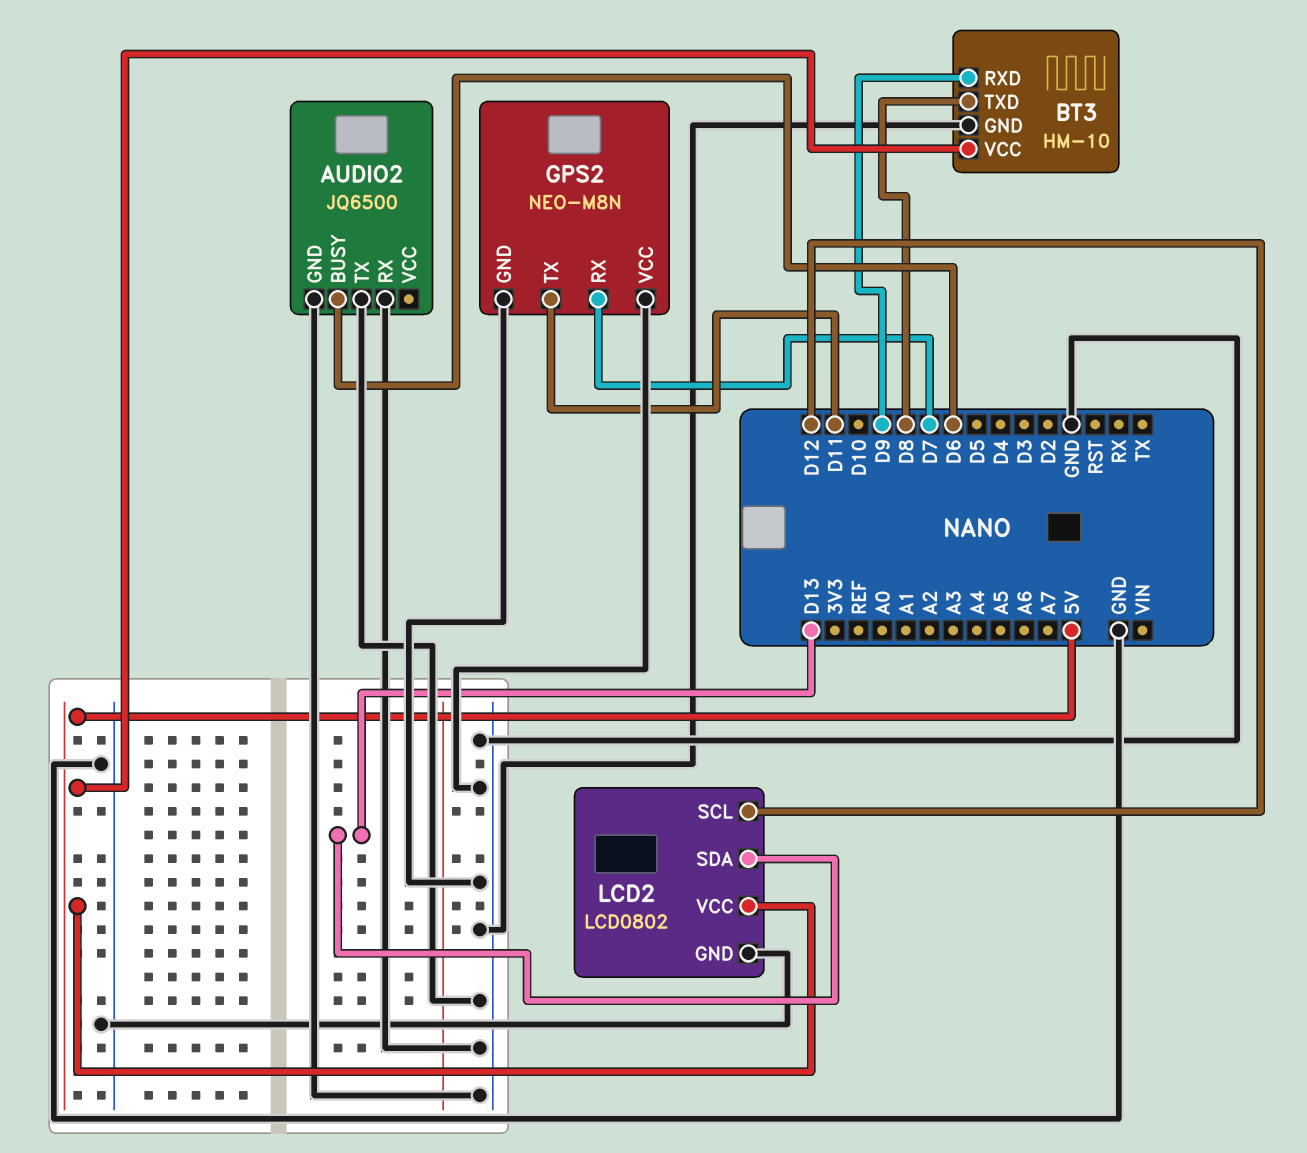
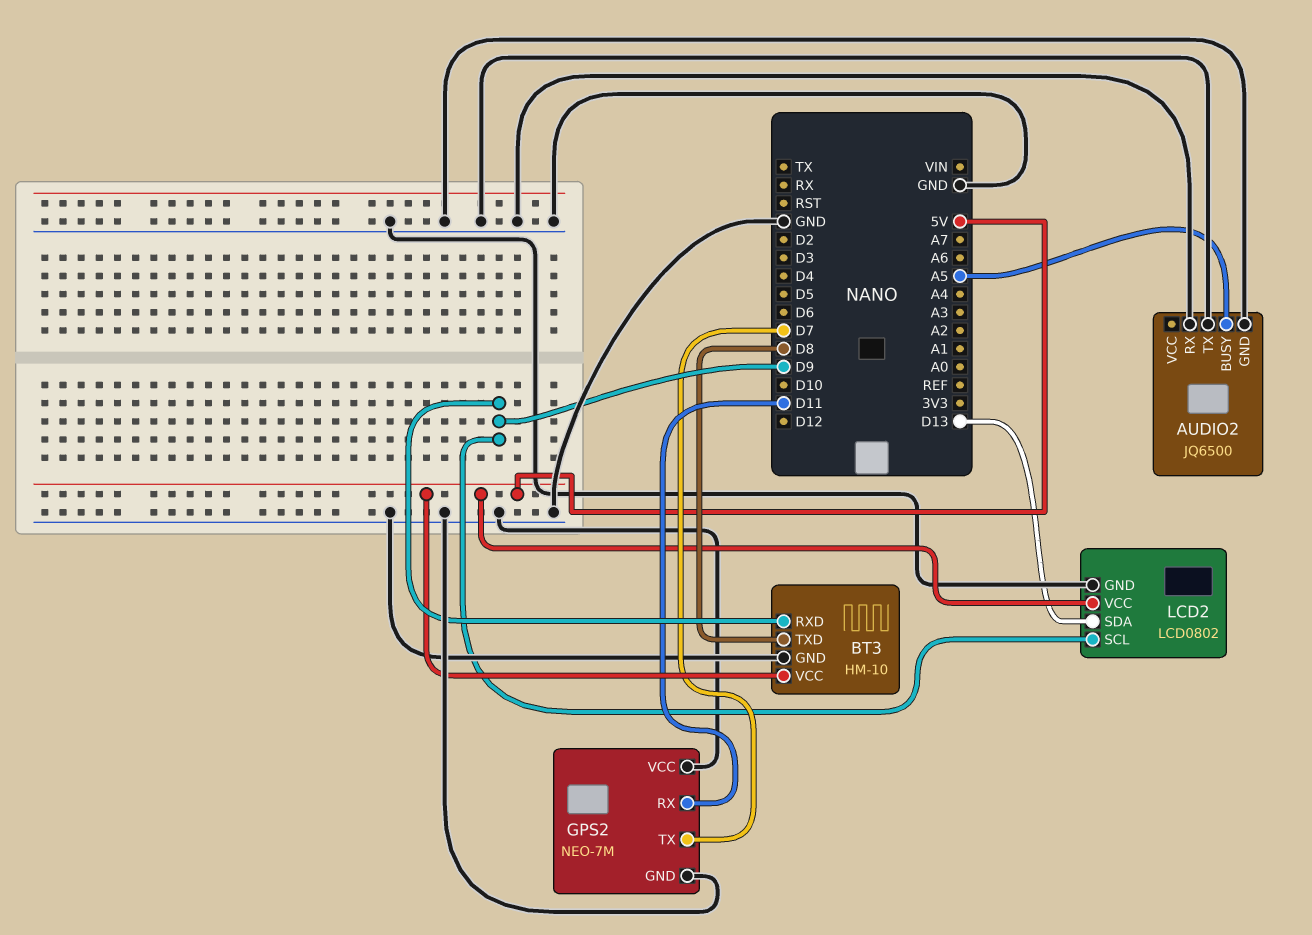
AUDIO2 pin BUSY: D6 -> A5
GPS2: NEO-M8N -> NEO-7M
GPS2 pin RX: D7 -> D11
GPS2 pin TX: D11 -> D7
LCD2 pin SCL: D12 -> D9

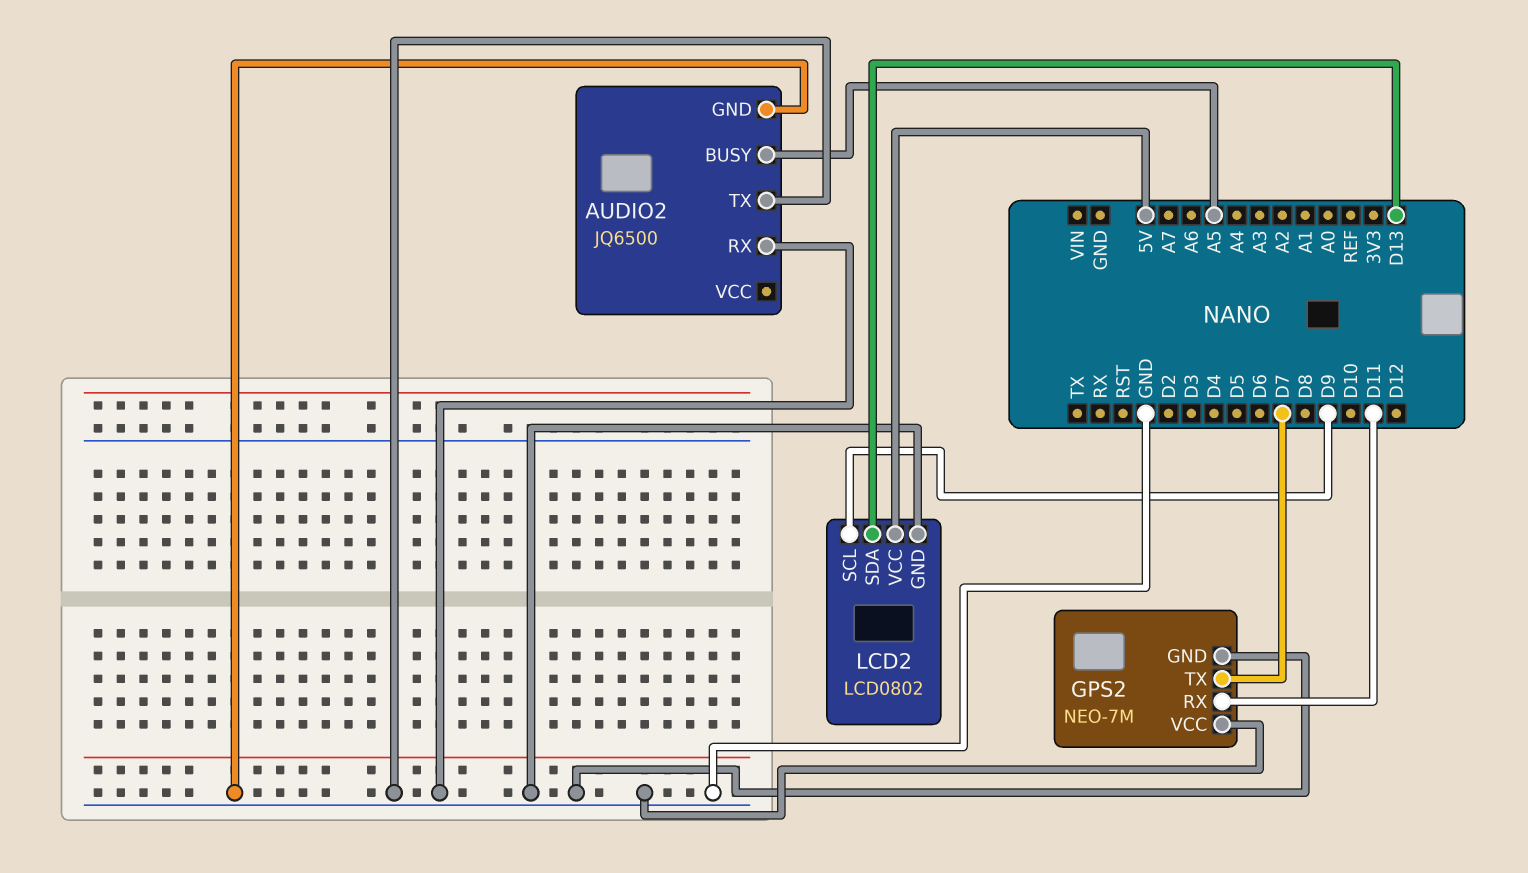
BT3: HM-10 -> none
BT3 pin GND: GND -> none
BT3 pin RXD: D9 -> none
BT3 pin TXD: D8 -> none
BT3 pin VCC: 5V -> none

